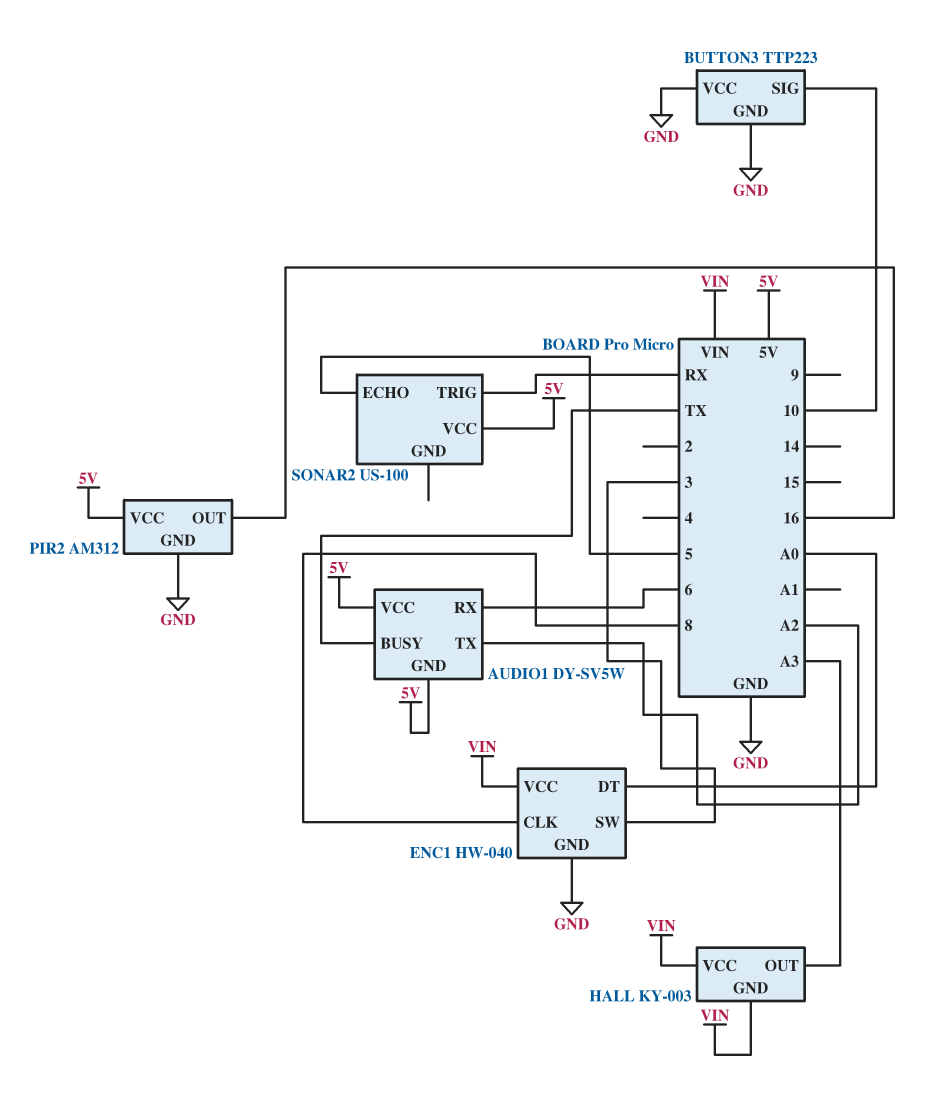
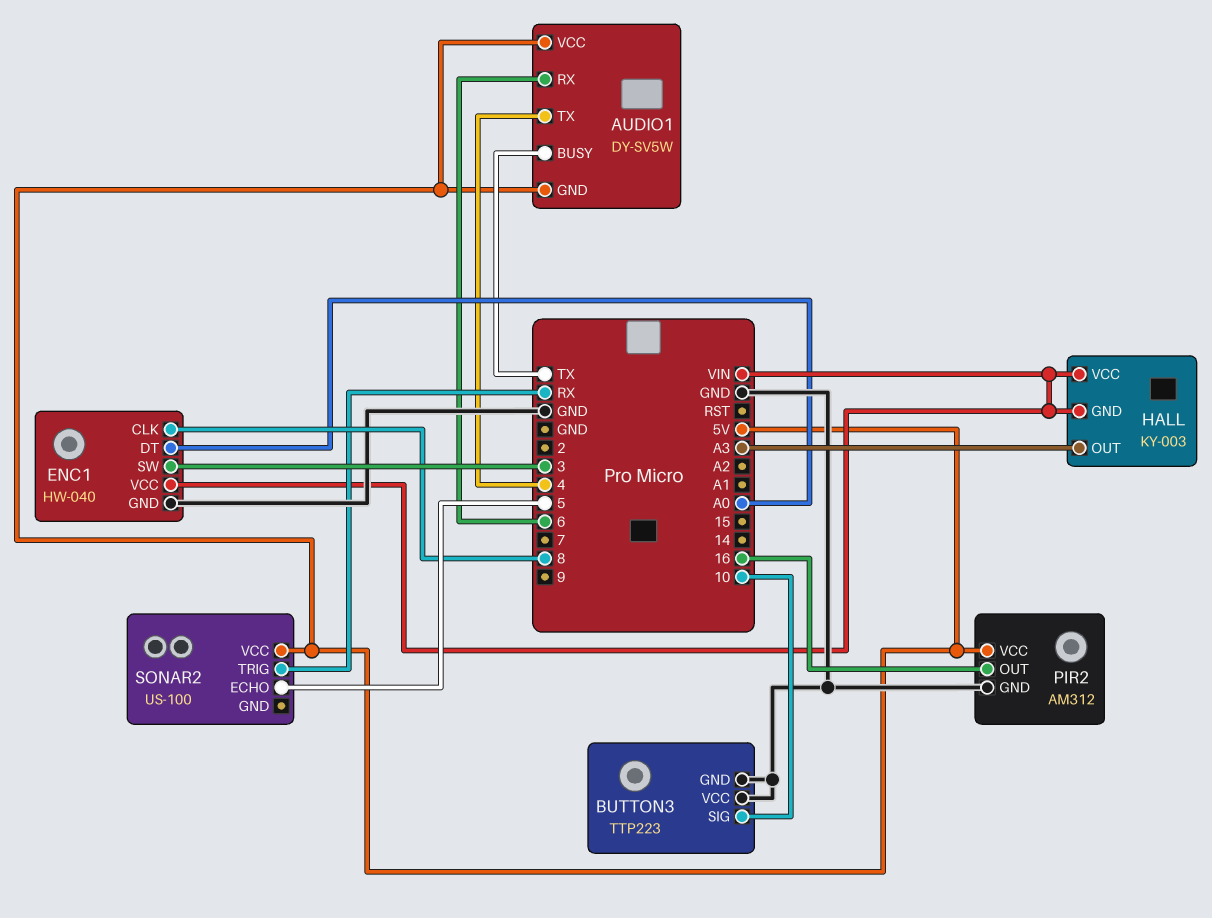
AUDIO1 pin TX: A2 -> 4

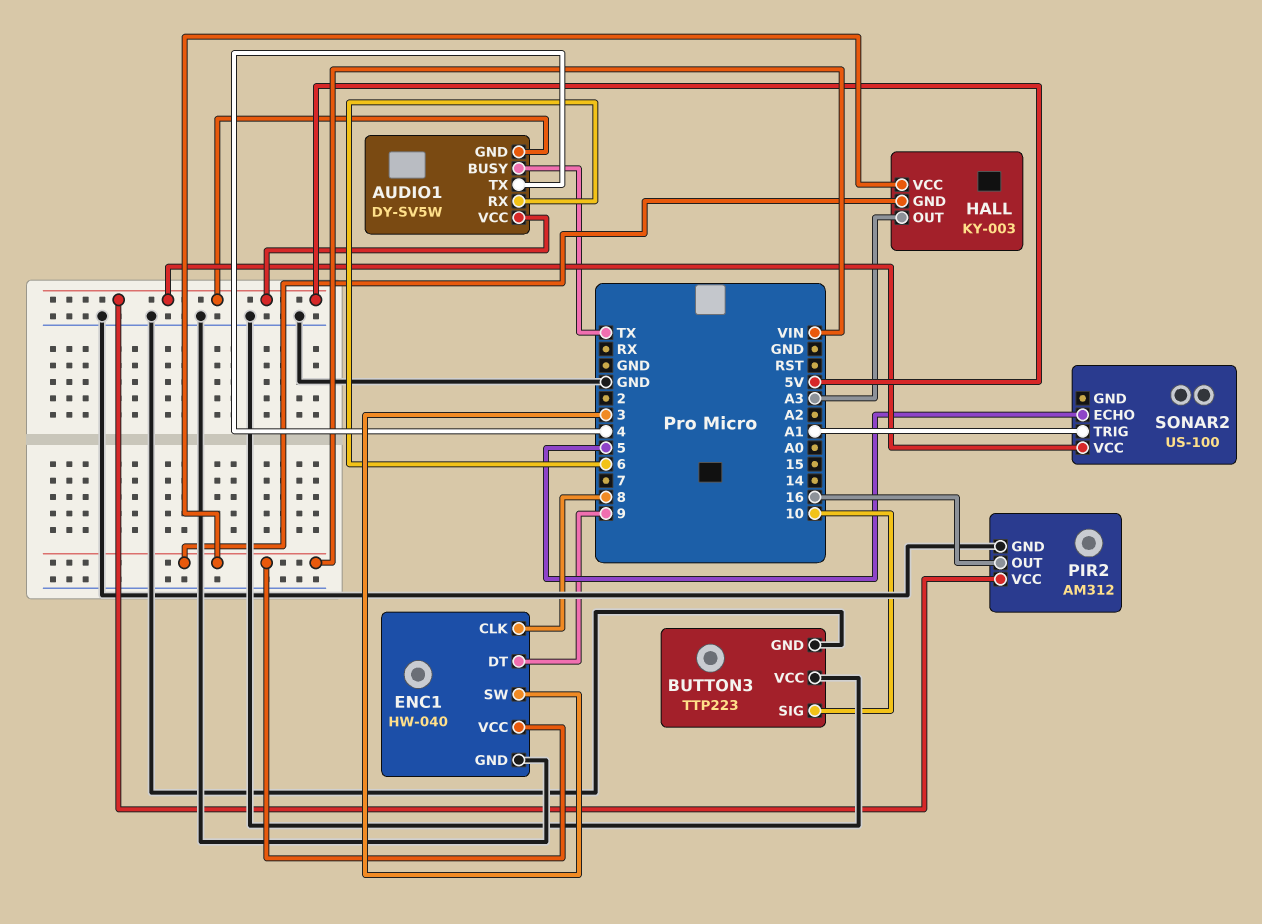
ENC1 pin DT: A0 -> 9
SONAR2 pin TRIG: RX -> A1

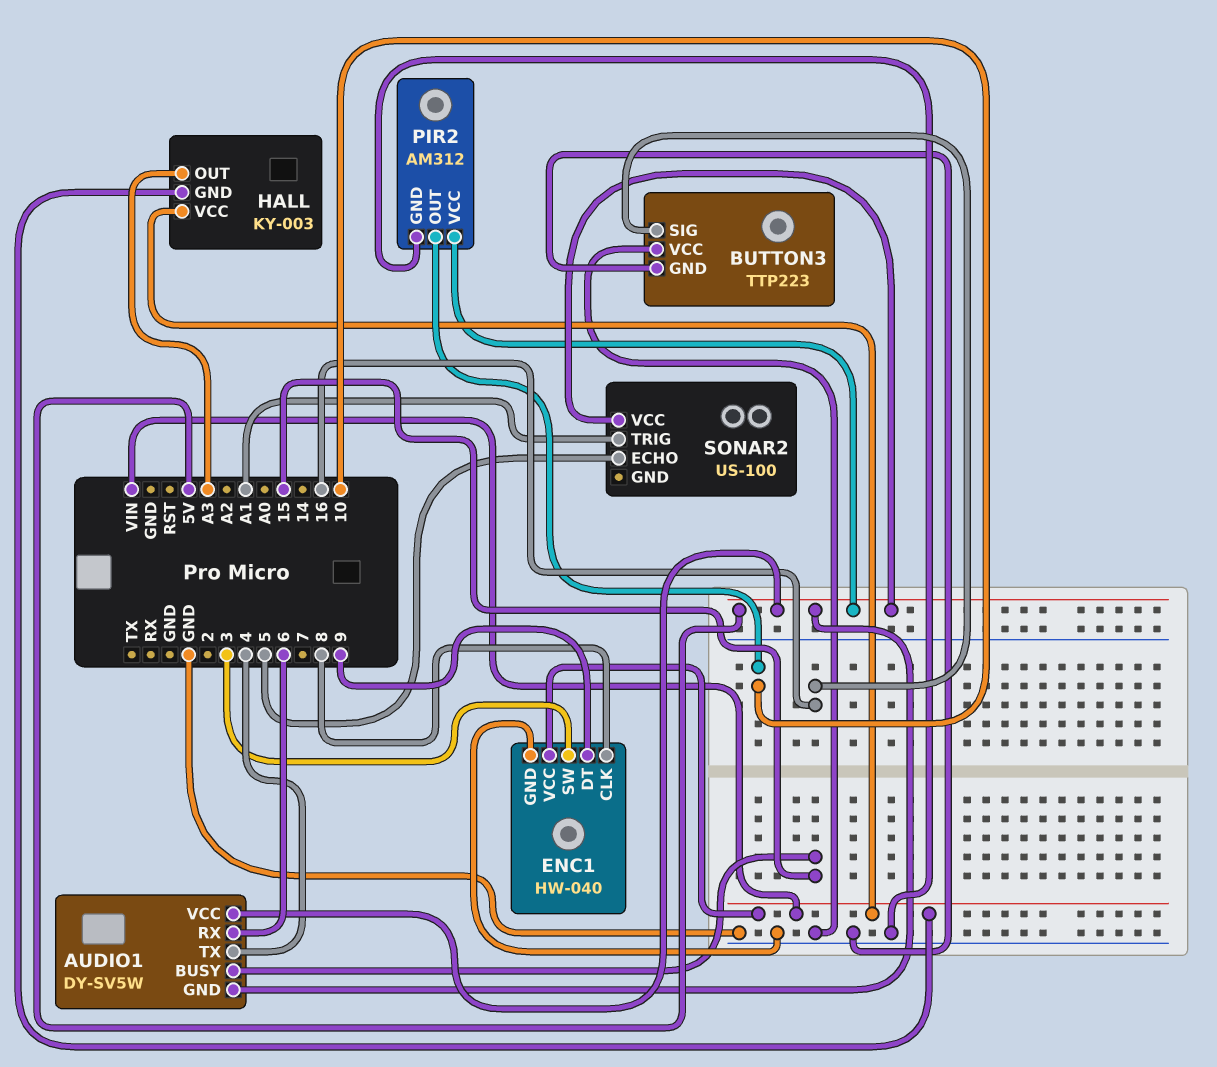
AUDIO1 pin BUSY: TX -> 15
BUTTON3 pin SIG: 10 -> 16
PIR2 pin OUT: 16 -> 10

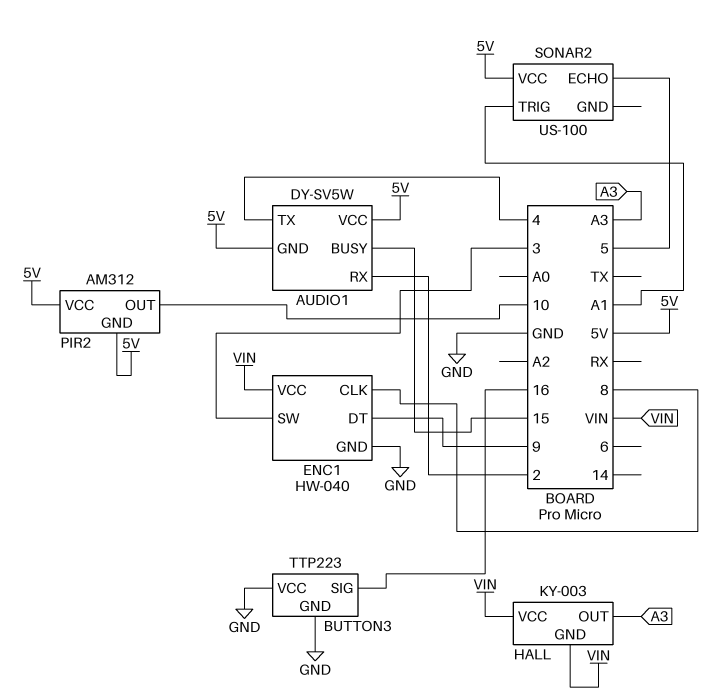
AUDIO1 pin RX: 6 -> 2
PIR2 pin GND: GND -> 5V

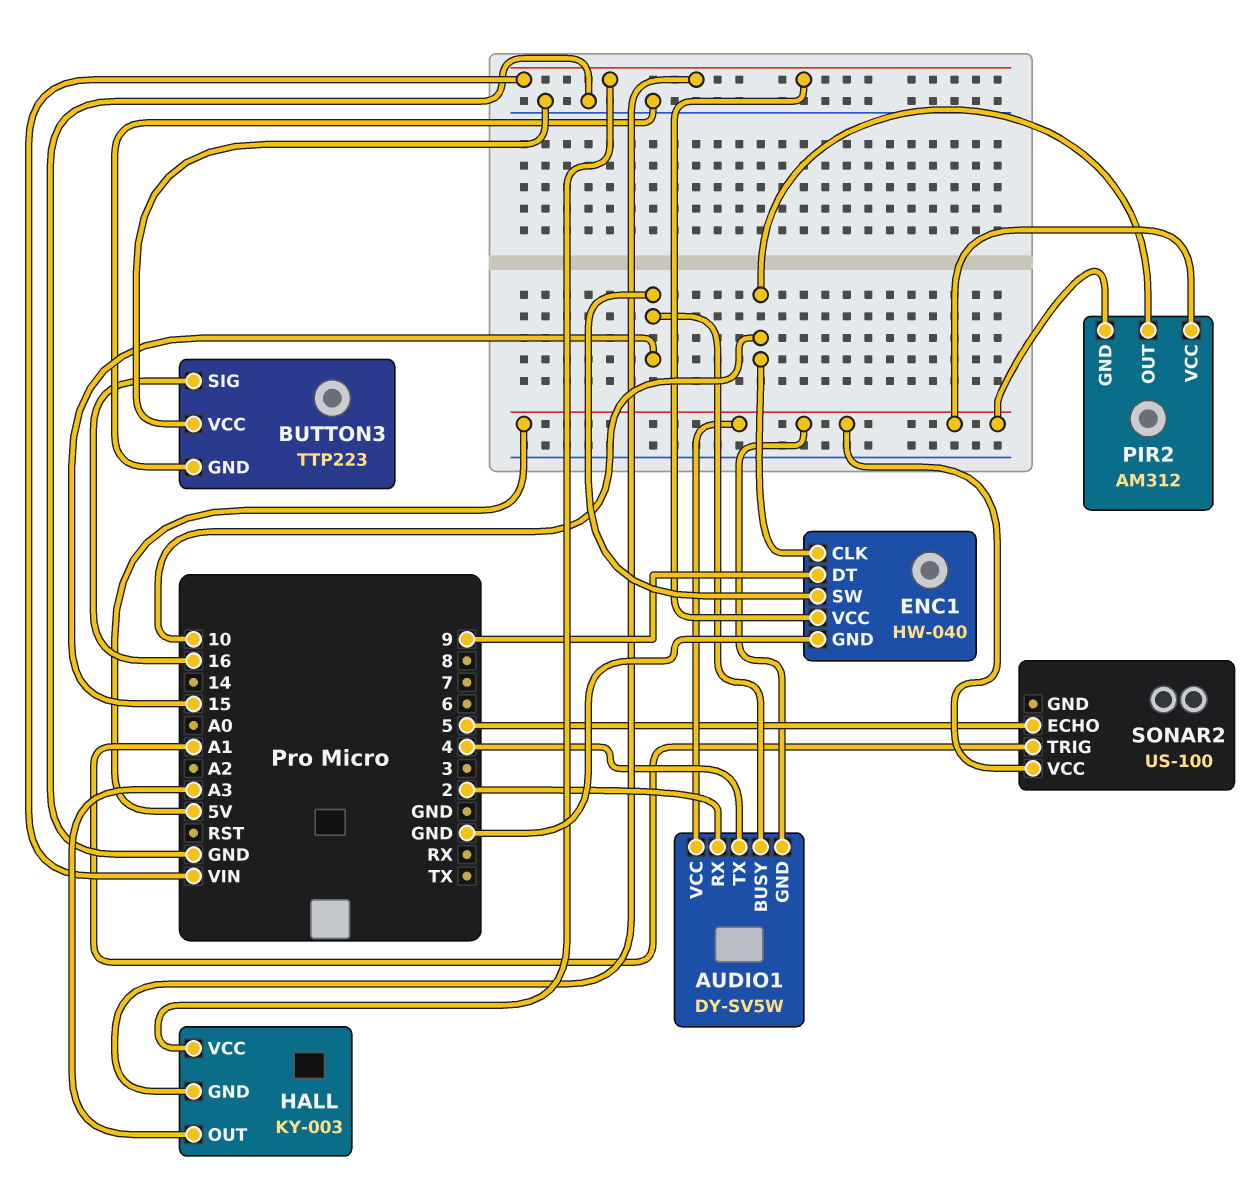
ENC1 pin CLK: 8 -> 10
ENC1 pin SW: 3 -> 15

